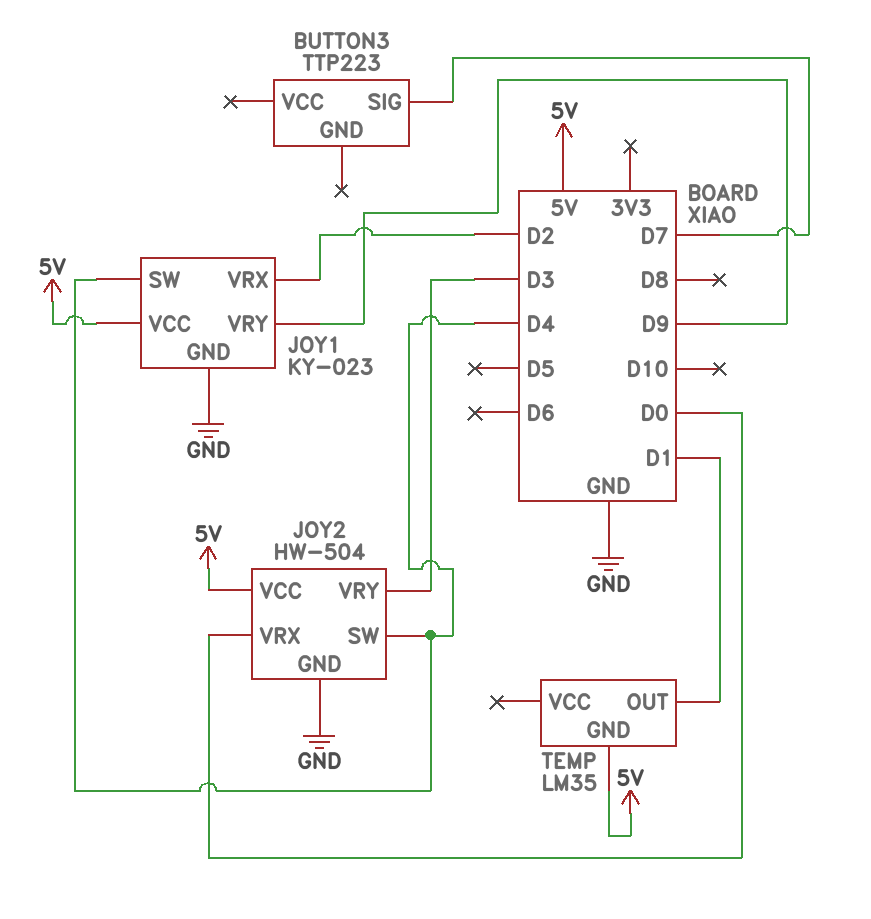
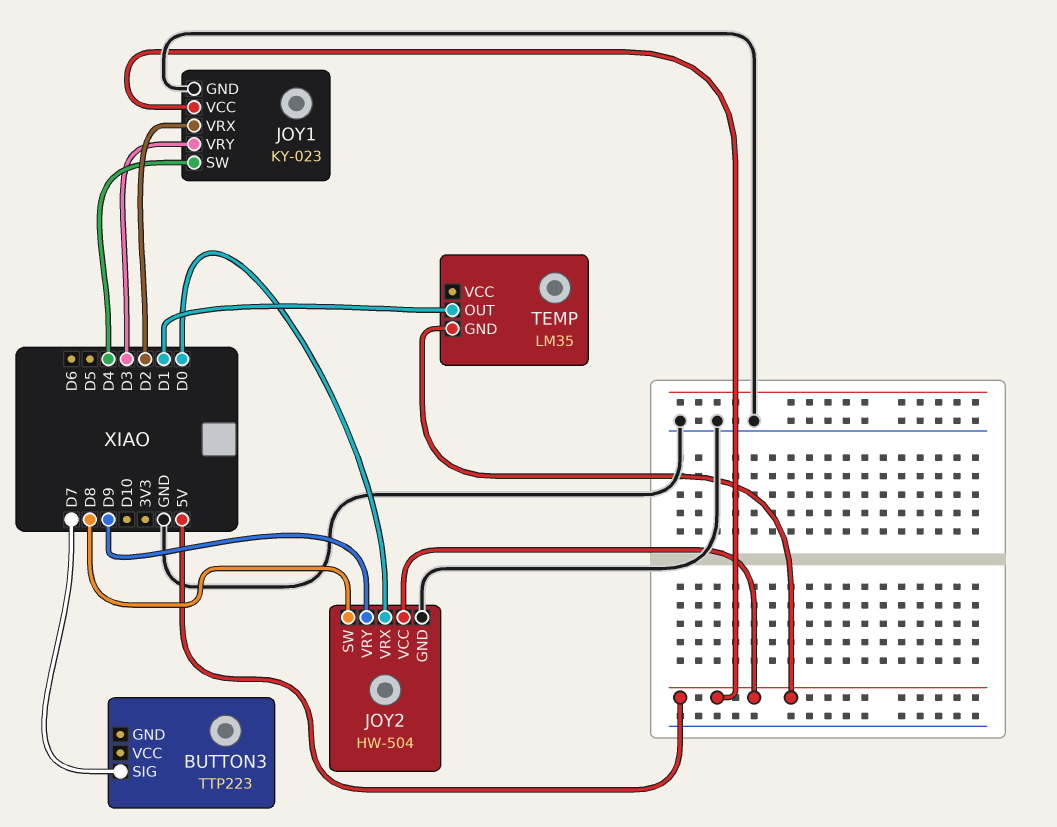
JOY1 pin VRY: D9 -> D3
JOY2 pin SW: D4 -> D8
JOY2 pin VRY: D3 -> D9

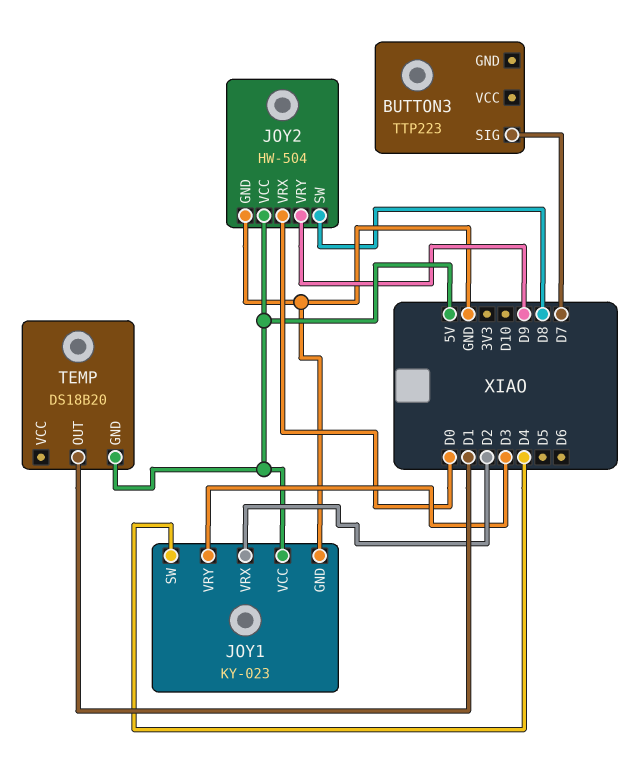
TEMP: LM35 -> DS18B20

